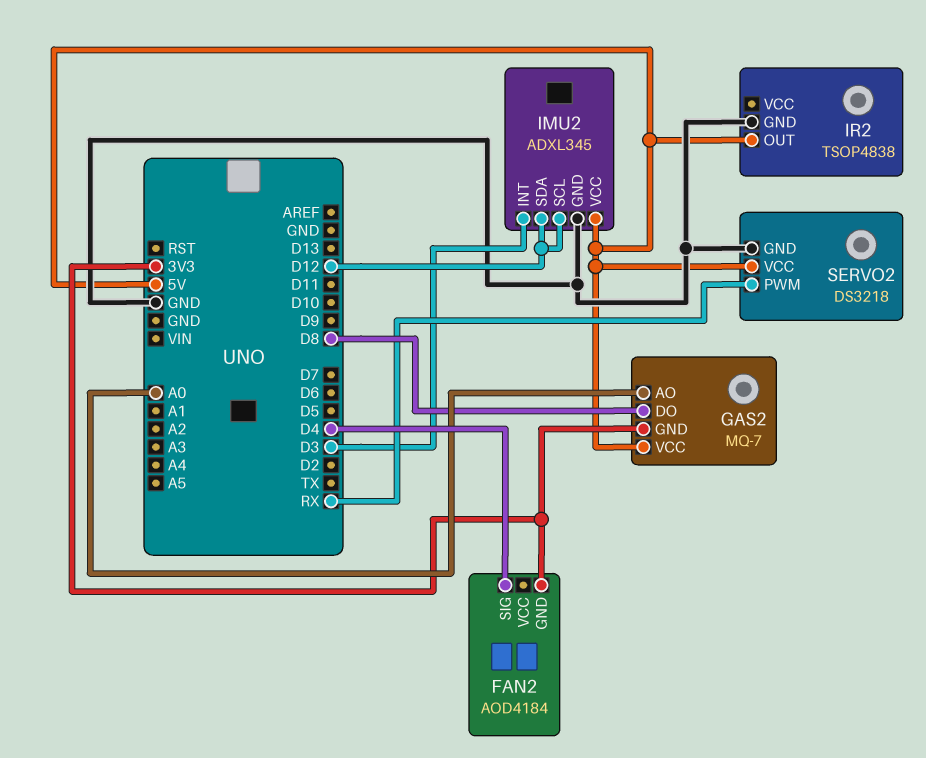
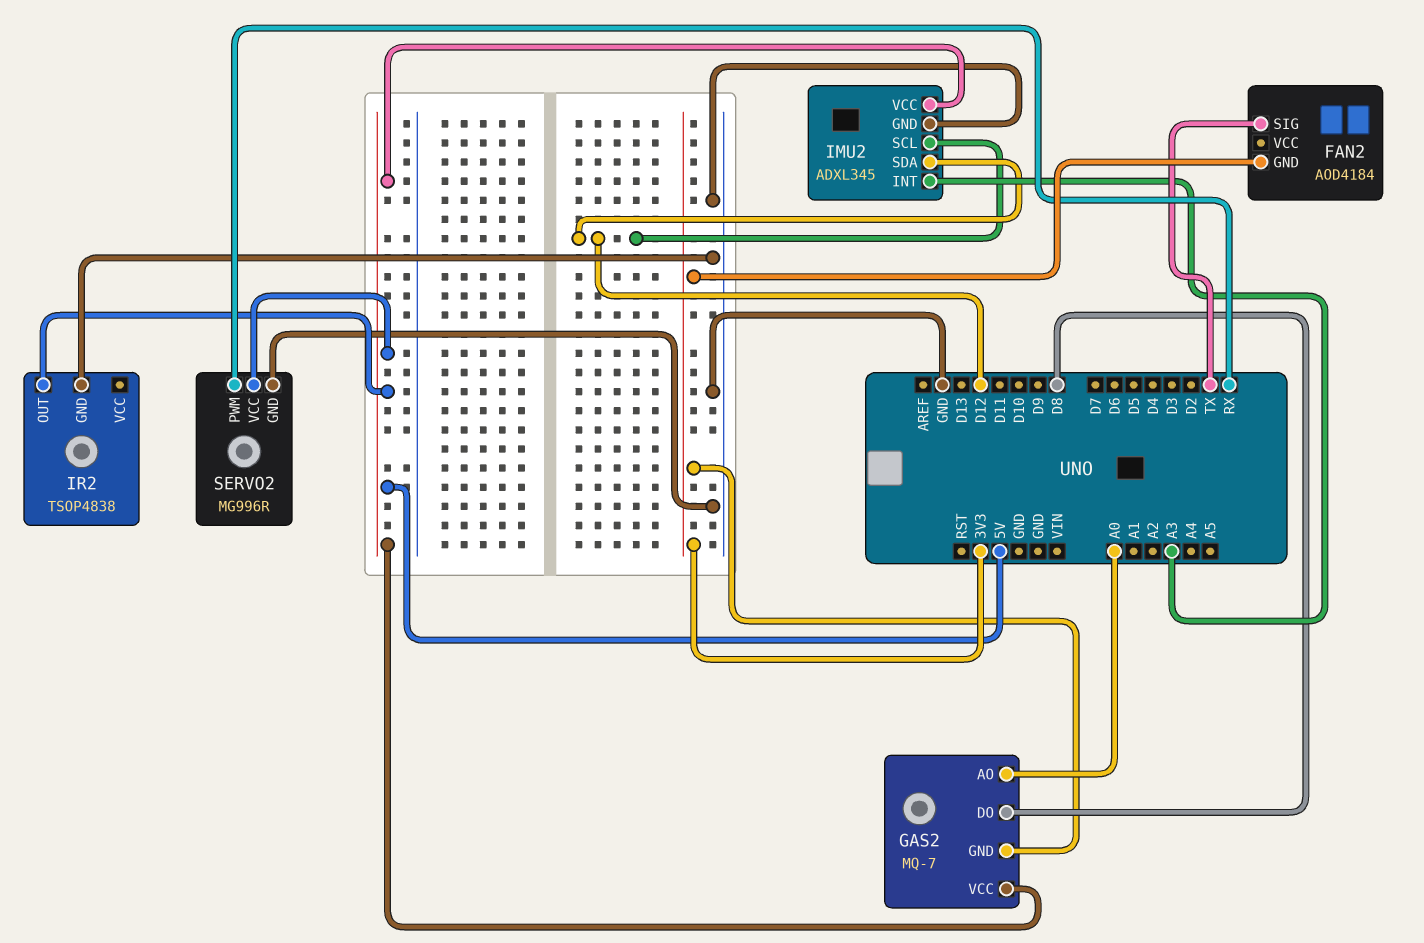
FAN2 pin SIG: D4 -> TX
IMU2 pin INT: D3 -> A3
SERVO2: DS3218 -> MG996R

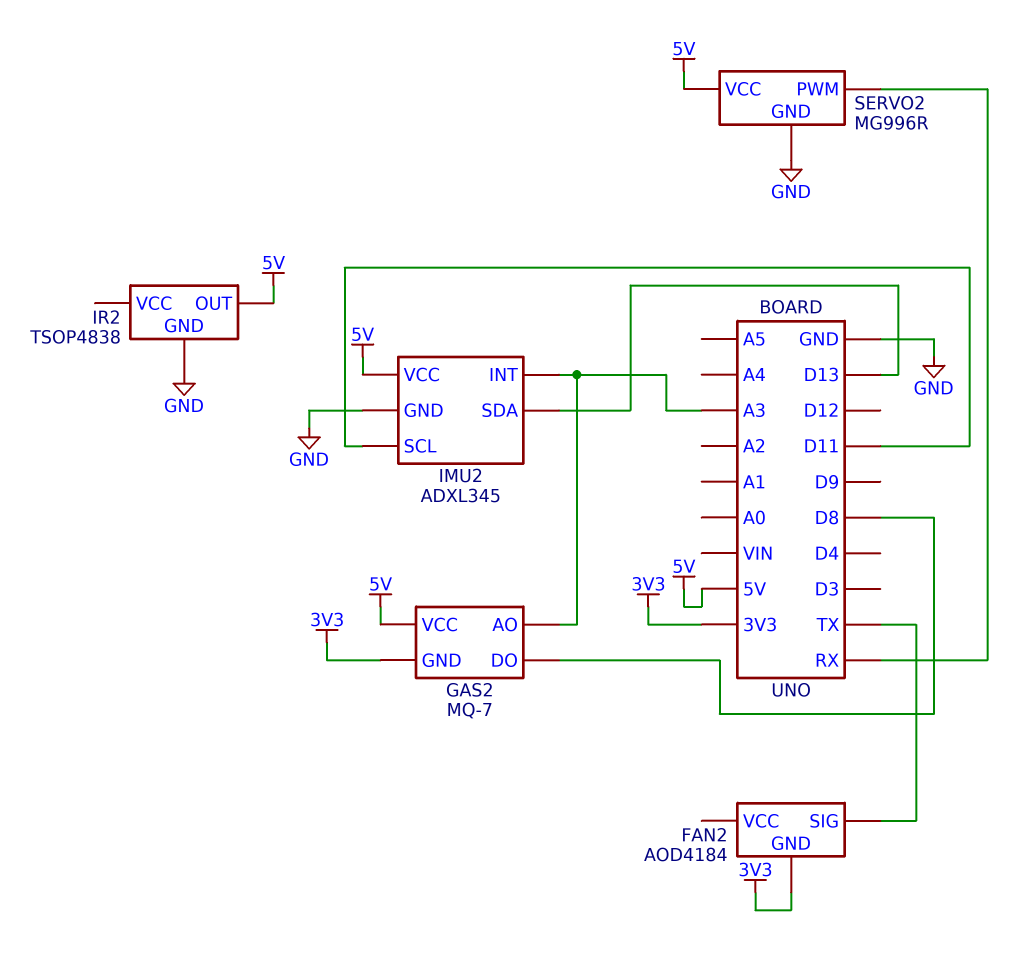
GAS2 pin AO: A0 -> A3
IMU2 pin SCL: D12 -> D11
IMU2 pin SDA: D12 -> D13

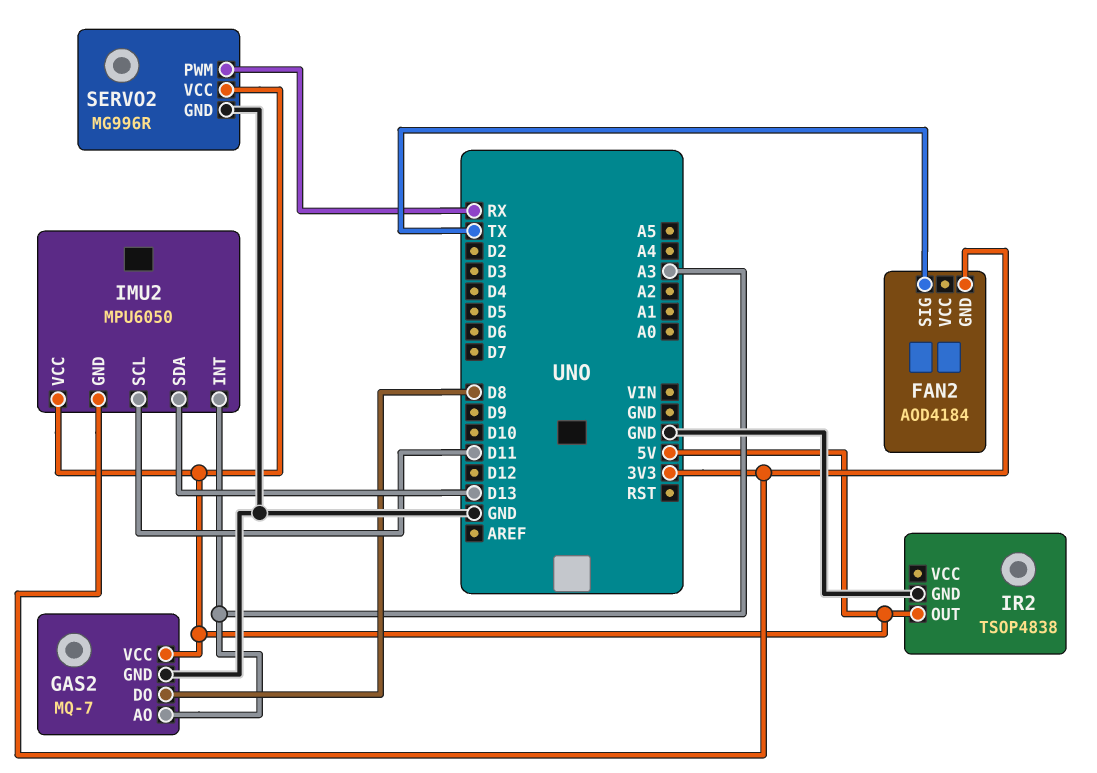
GAS2 pin GND: 3V3 -> GND
IMU2: ADXL345 -> MPU6050
IMU2 pin GND: GND -> 3V3

